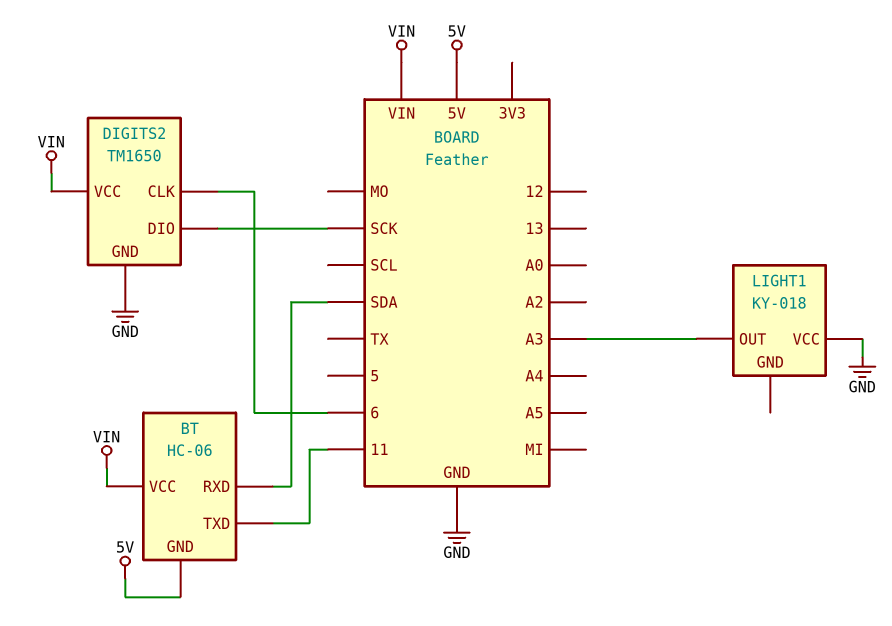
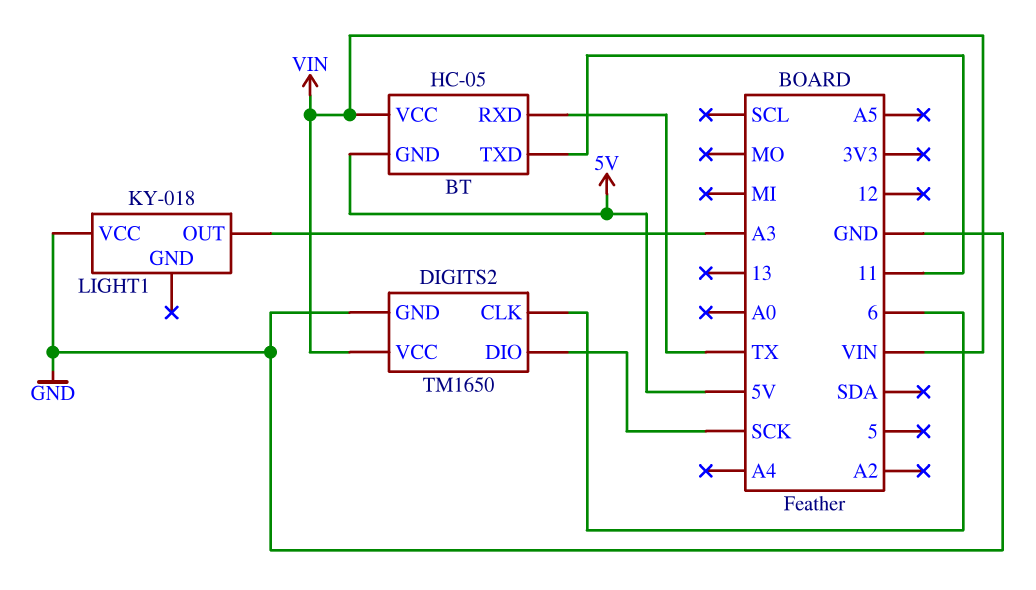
BT: HC-06 -> HC-05
BT pin RXD: SDA -> TX

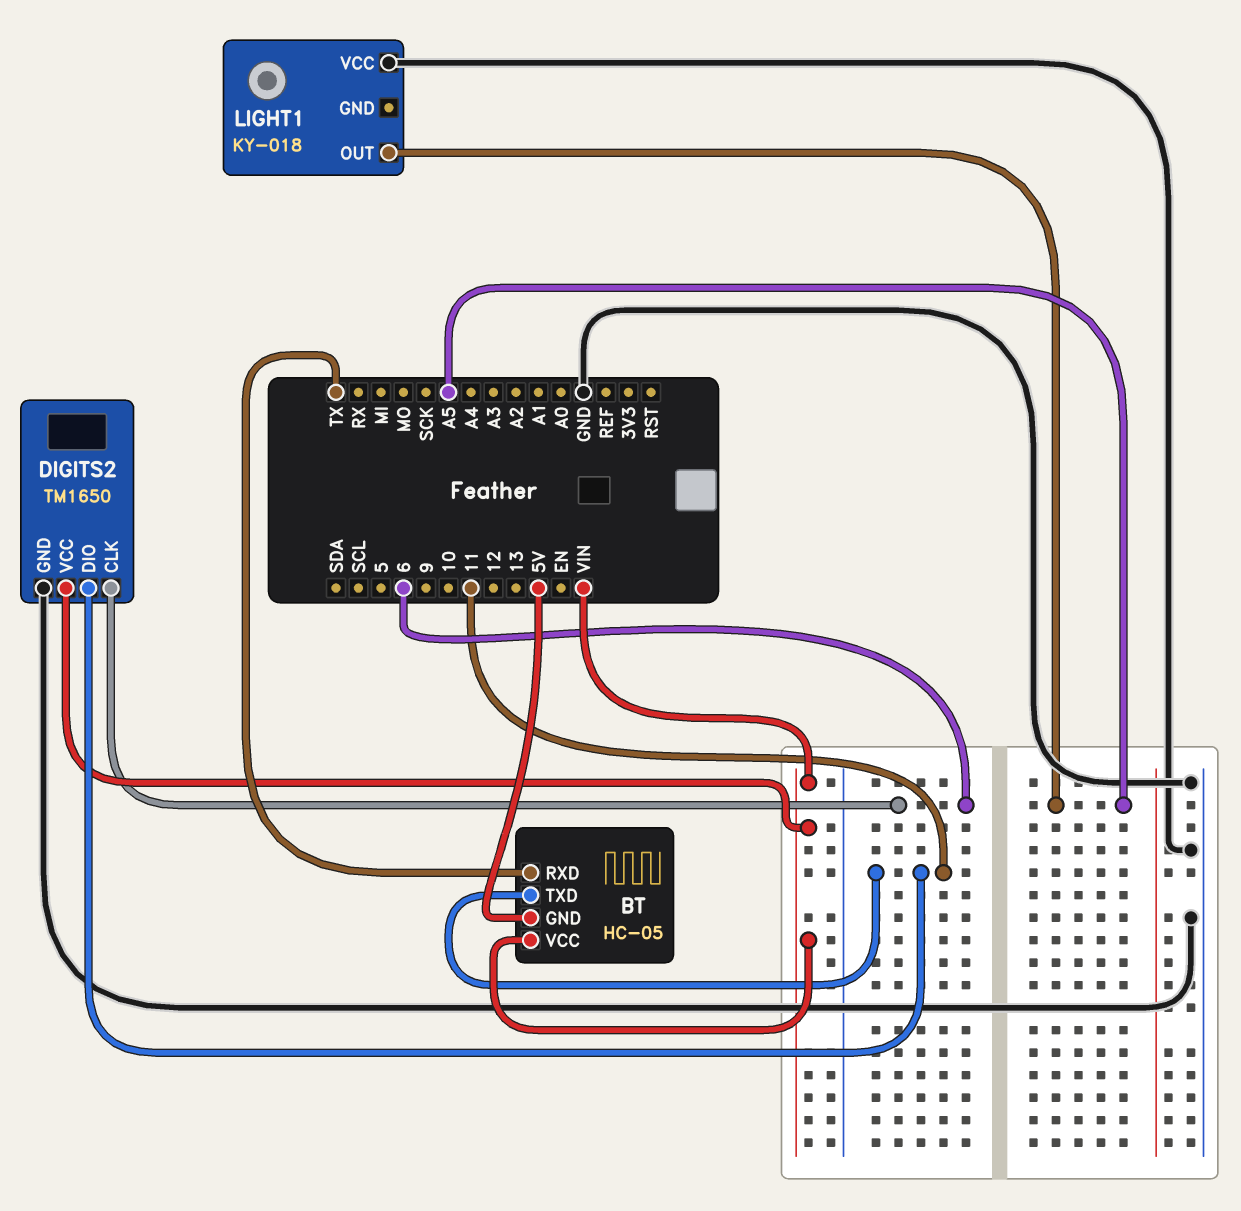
DIGITS2 pin DIO: SCK -> 11
LIGHT1 pin OUT: A3 -> A5

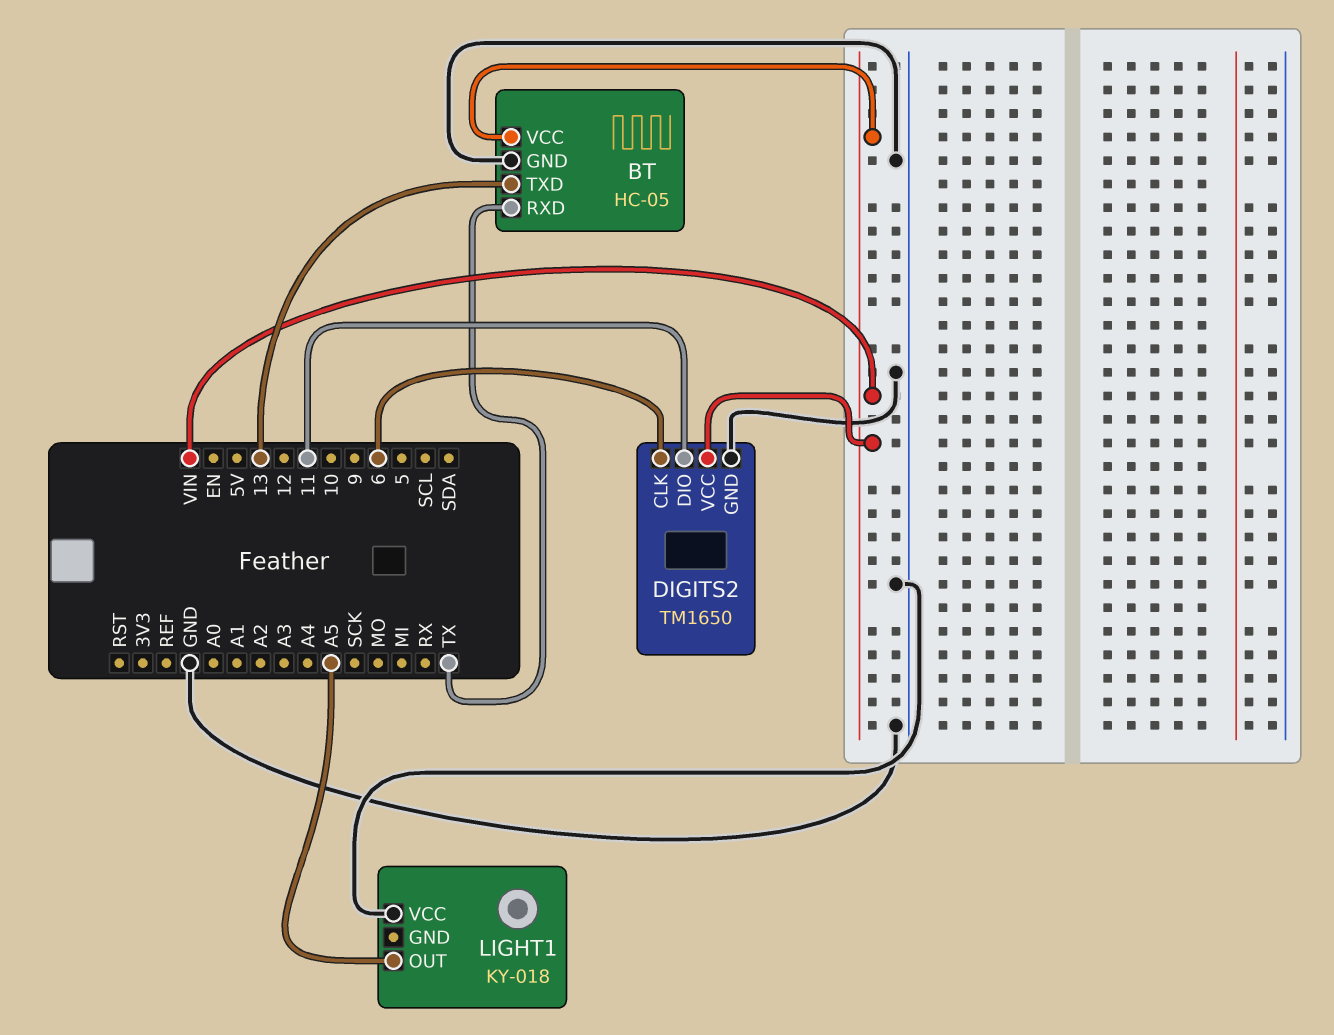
BT pin GND: 5V -> GND
BT pin TXD: 11 -> 13

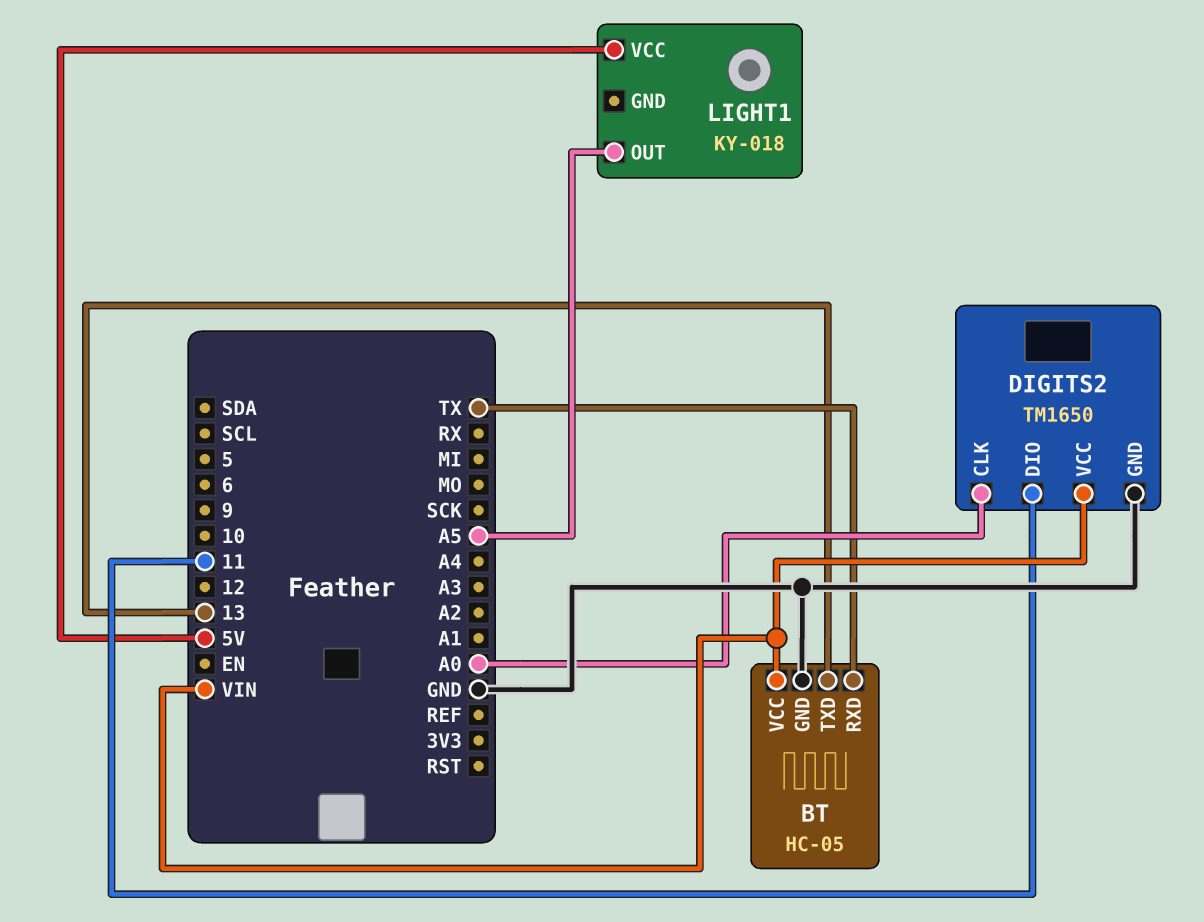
DIGITS2 pin CLK: 6 -> A0
LIGHT1 pin VCC: GND -> 5V

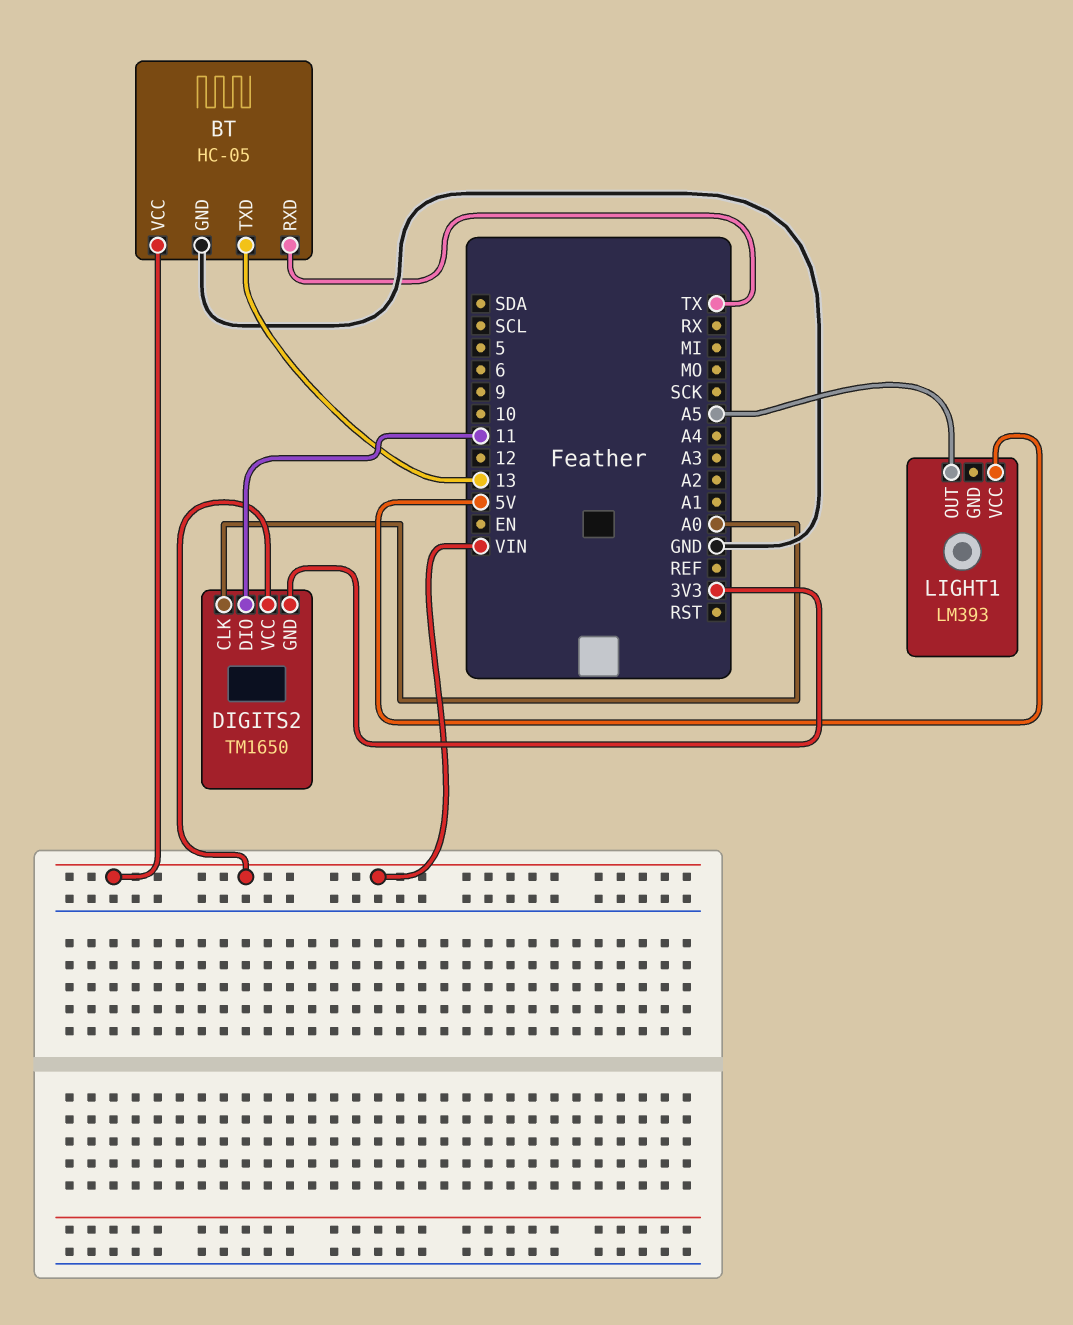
DIGITS2 pin GND: GND -> 3V3
LIGHT1: KY-018 -> LM393

